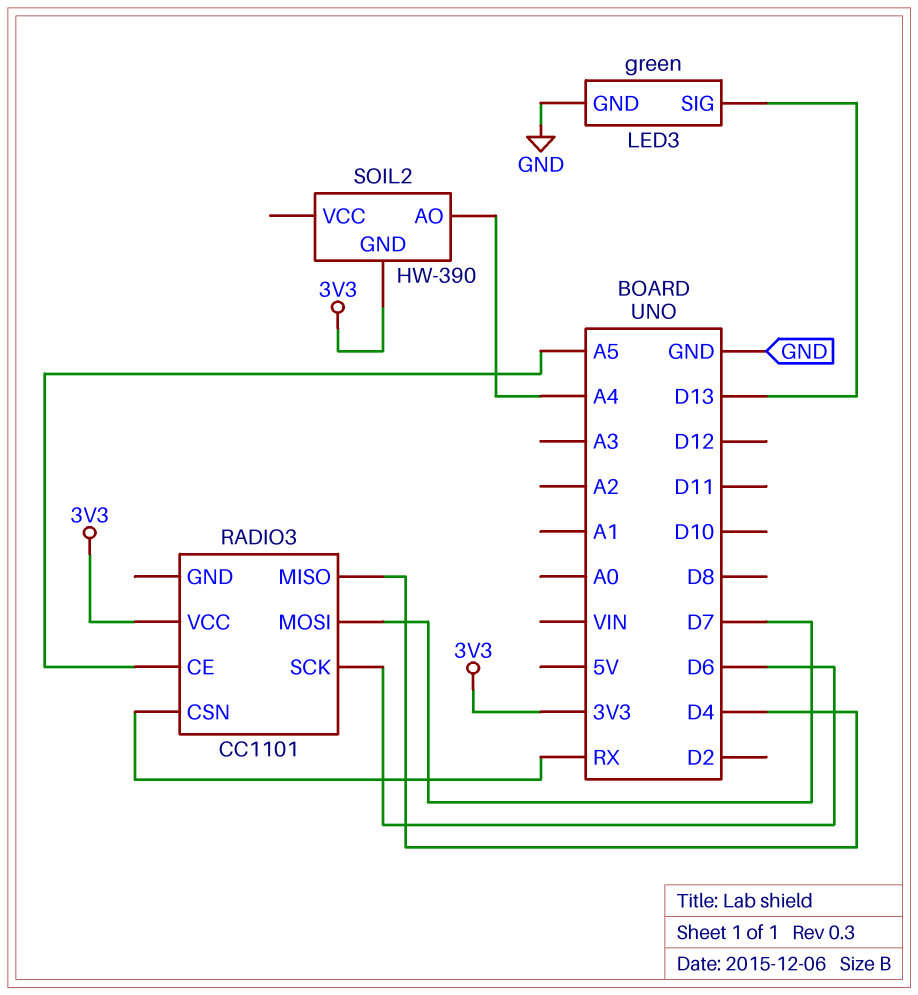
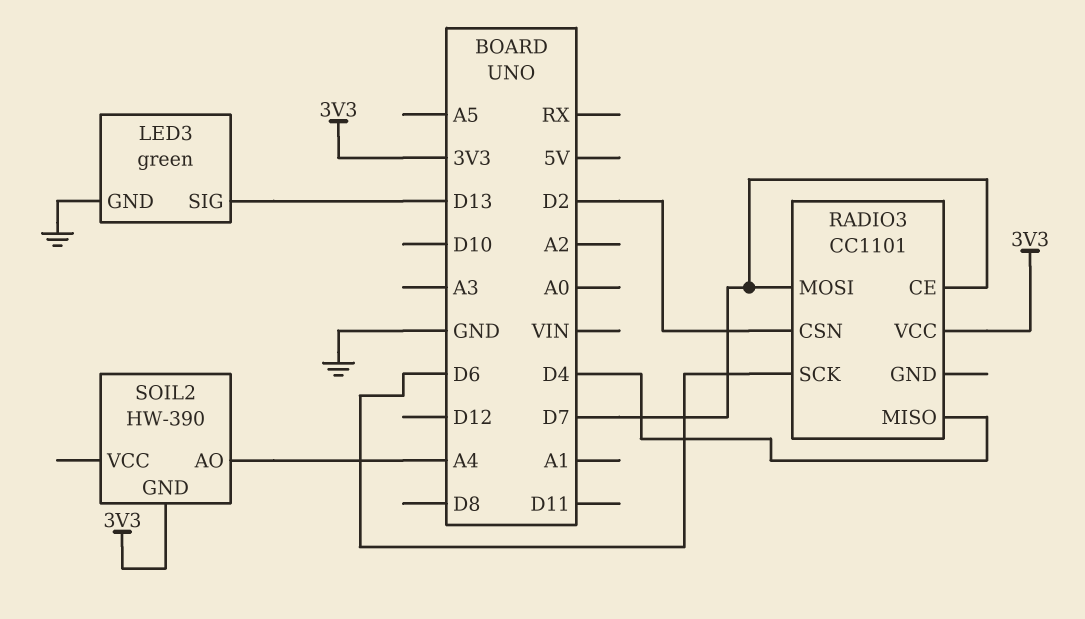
RADIO3 pin CE: A5 -> D7
RADIO3 pin CSN: RX -> D2

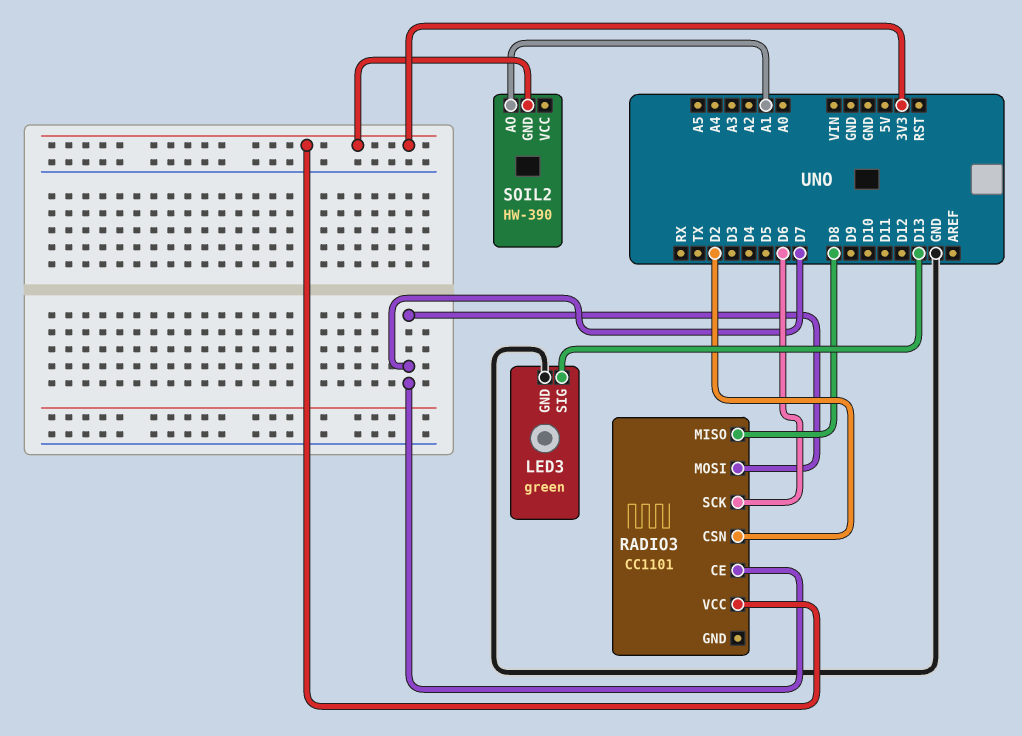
RADIO3 pin MISO: D4 -> D8
SOIL2 pin AO: A4 -> A1

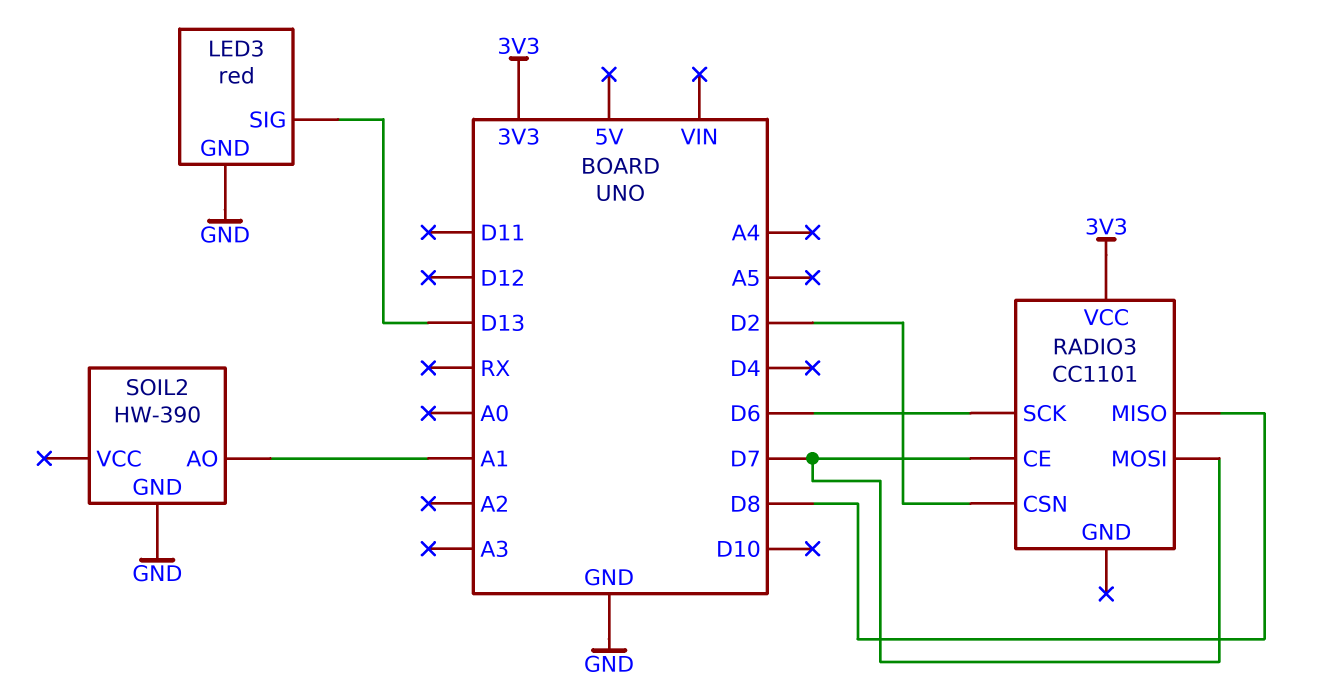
LED3: green -> red
SOIL2 pin GND: 3V3 -> GND

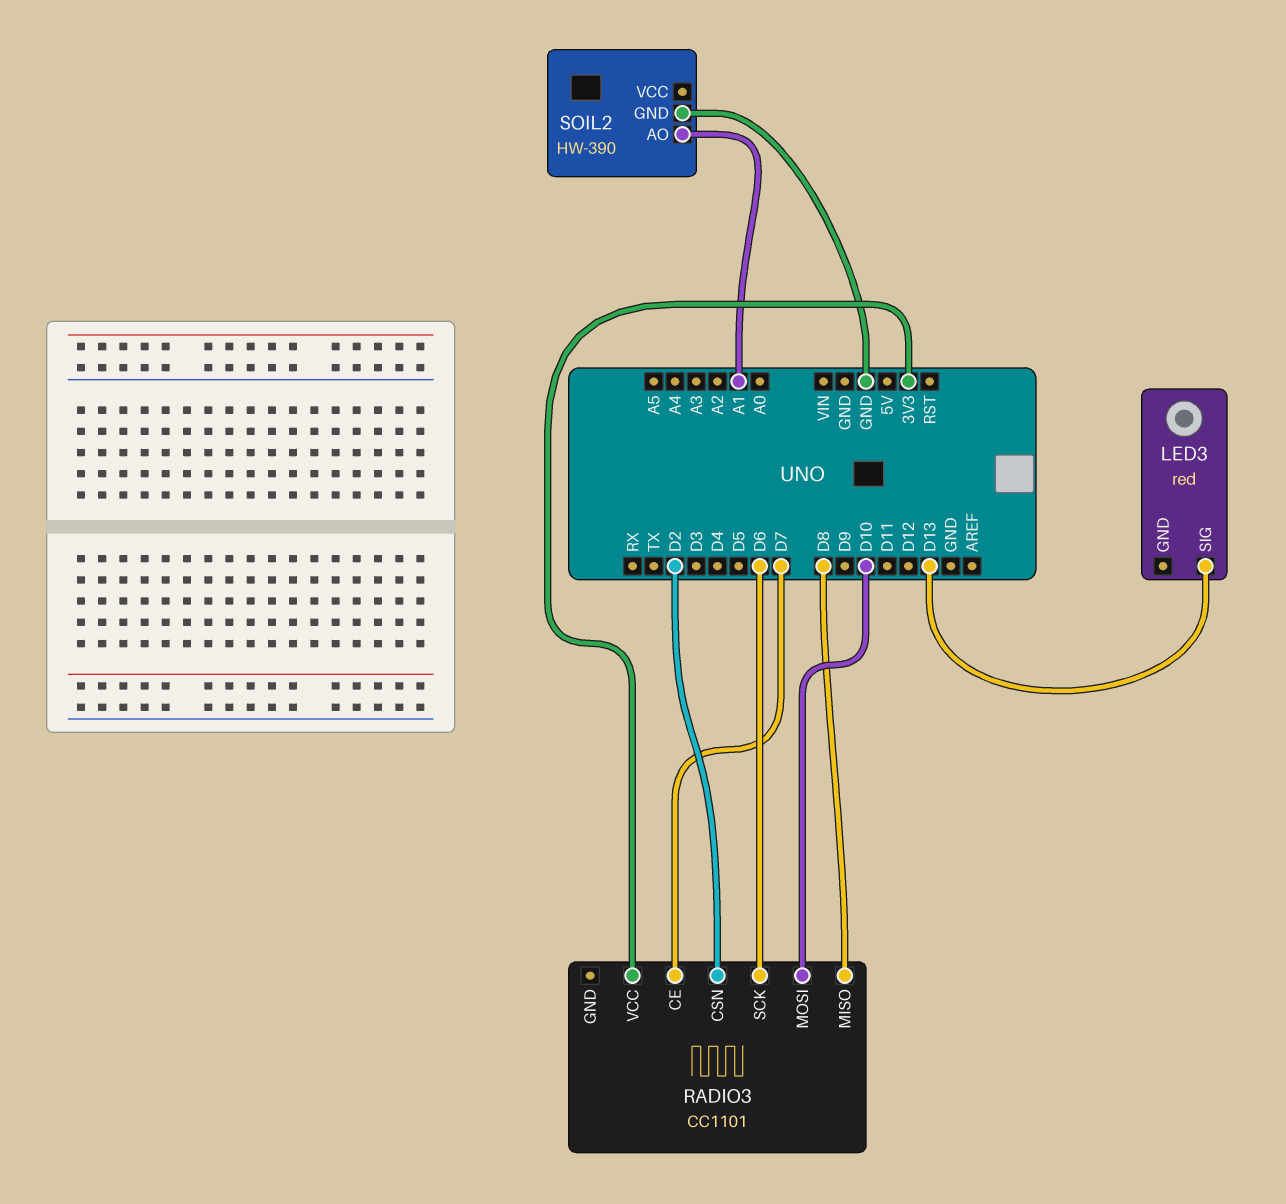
LED3 pin GND: GND -> none
RADIO3 pin MOSI: D7 -> D10

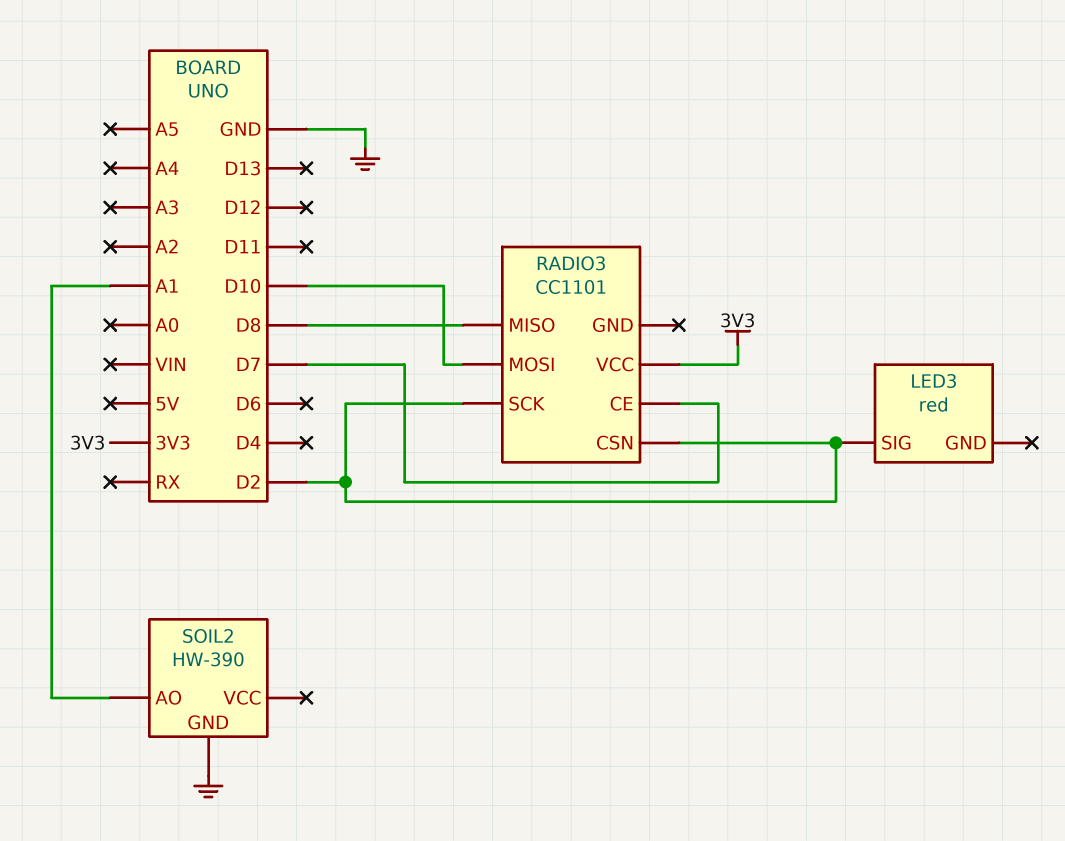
LED3 pin SIG: D13 -> D2
RADIO3 pin SCK: D6 -> D2

